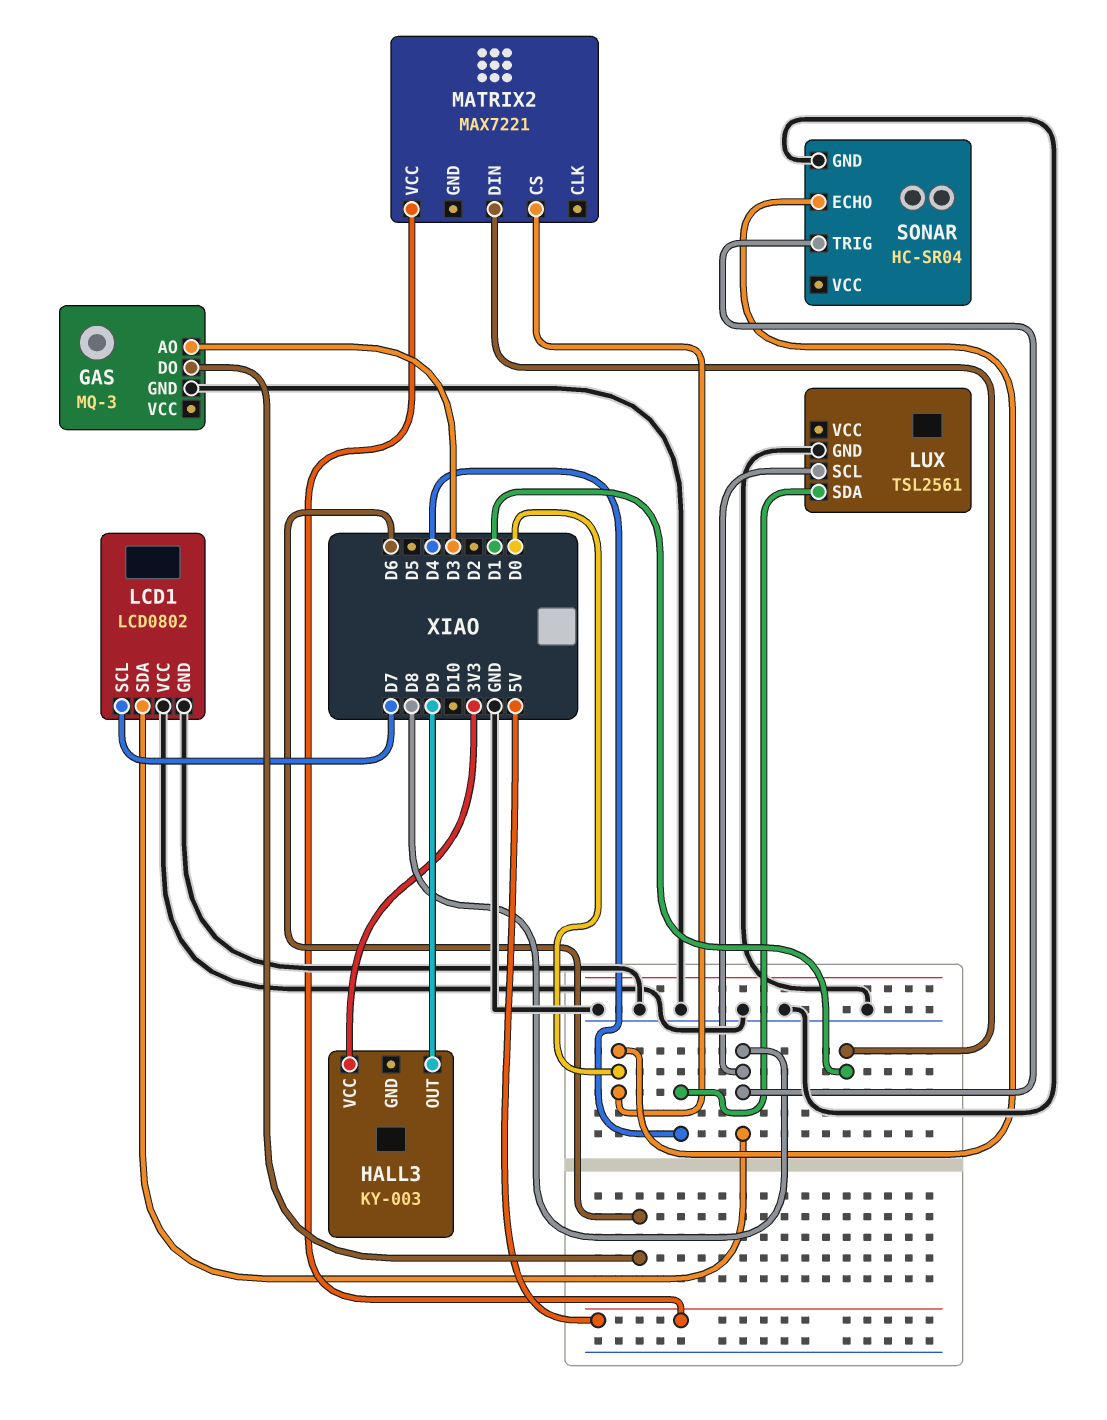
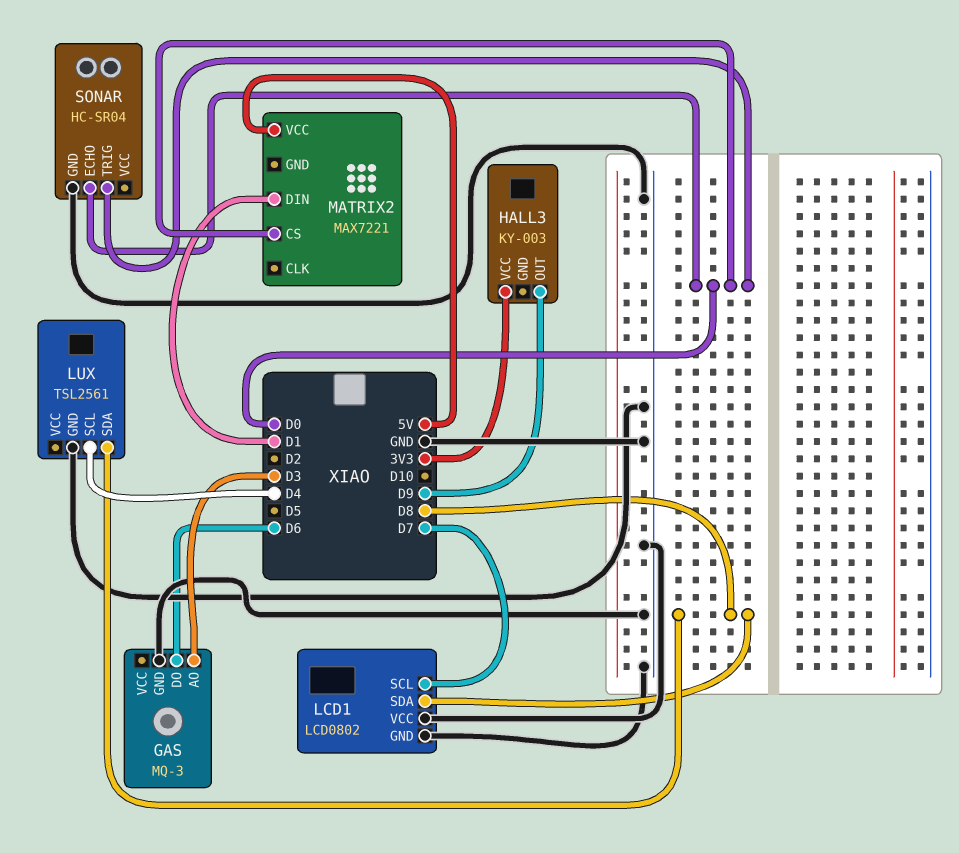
LUX pin SCL: D8 -> D4
LUX pin SDA: D4 -> D8
SONAR pin TRIG: D8 -> D0

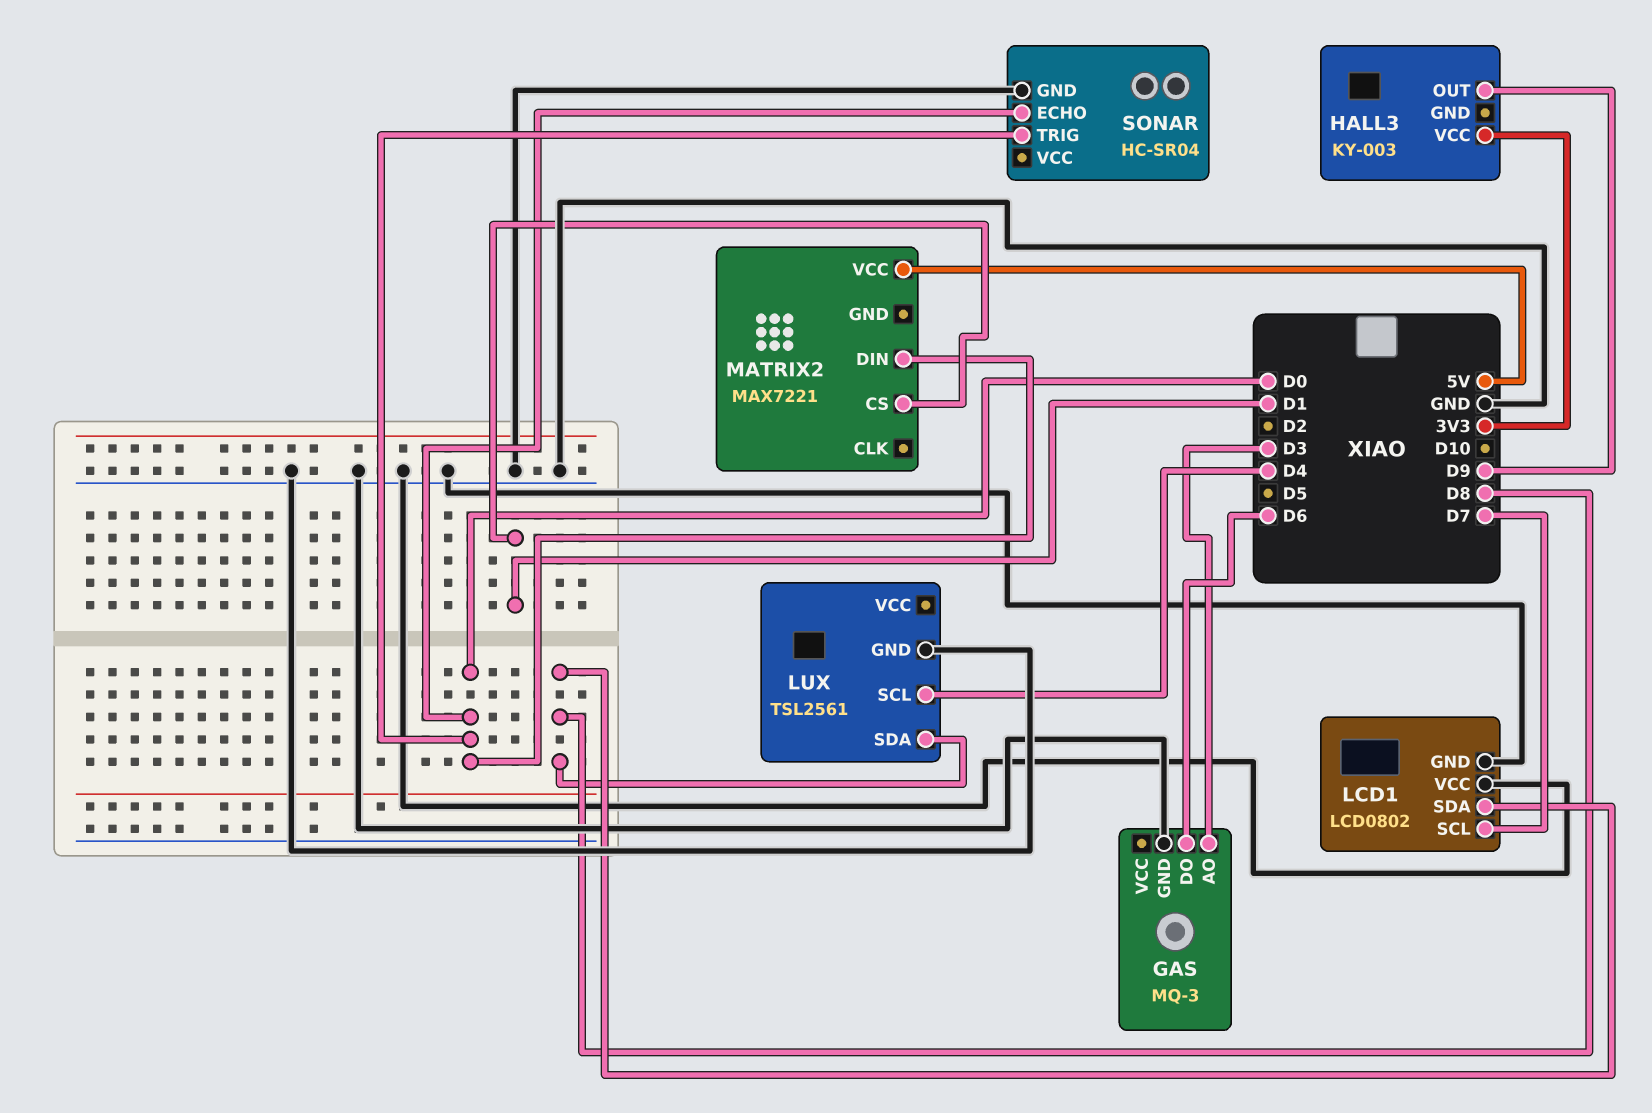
MATRIX2 pin CS: D0 -> D1
MATRIX2 pin DIN: D1 -> D0

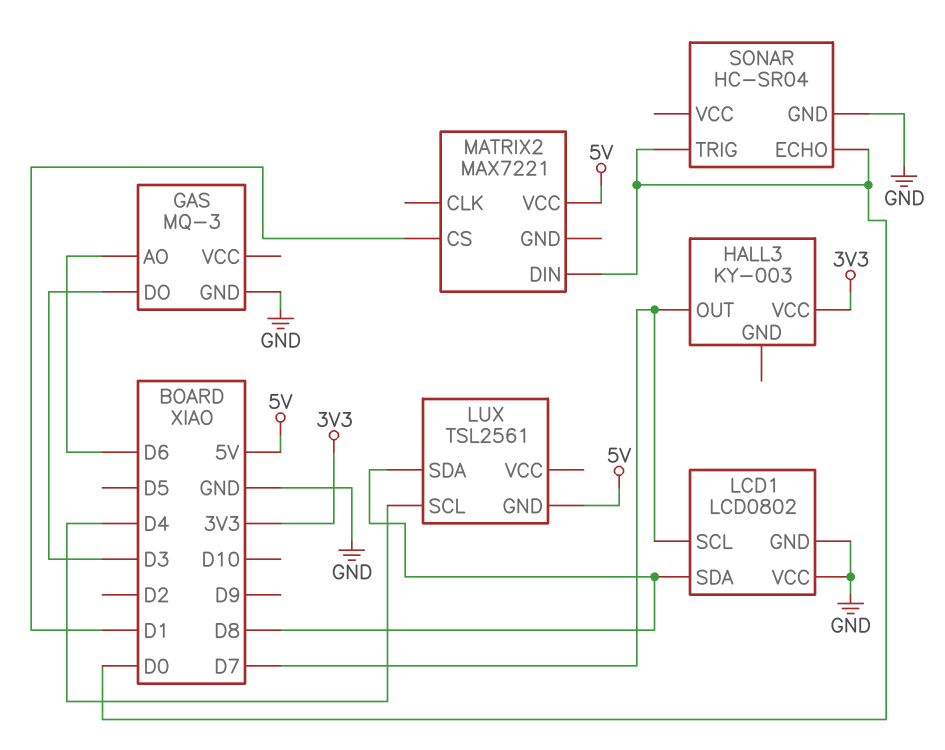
GAS pin AO: D3 -> D6
GAS pin DO: D6 -> D3
HALL3 pin OUT: D9 -> D7
LUX pin GND: GND -> 5V

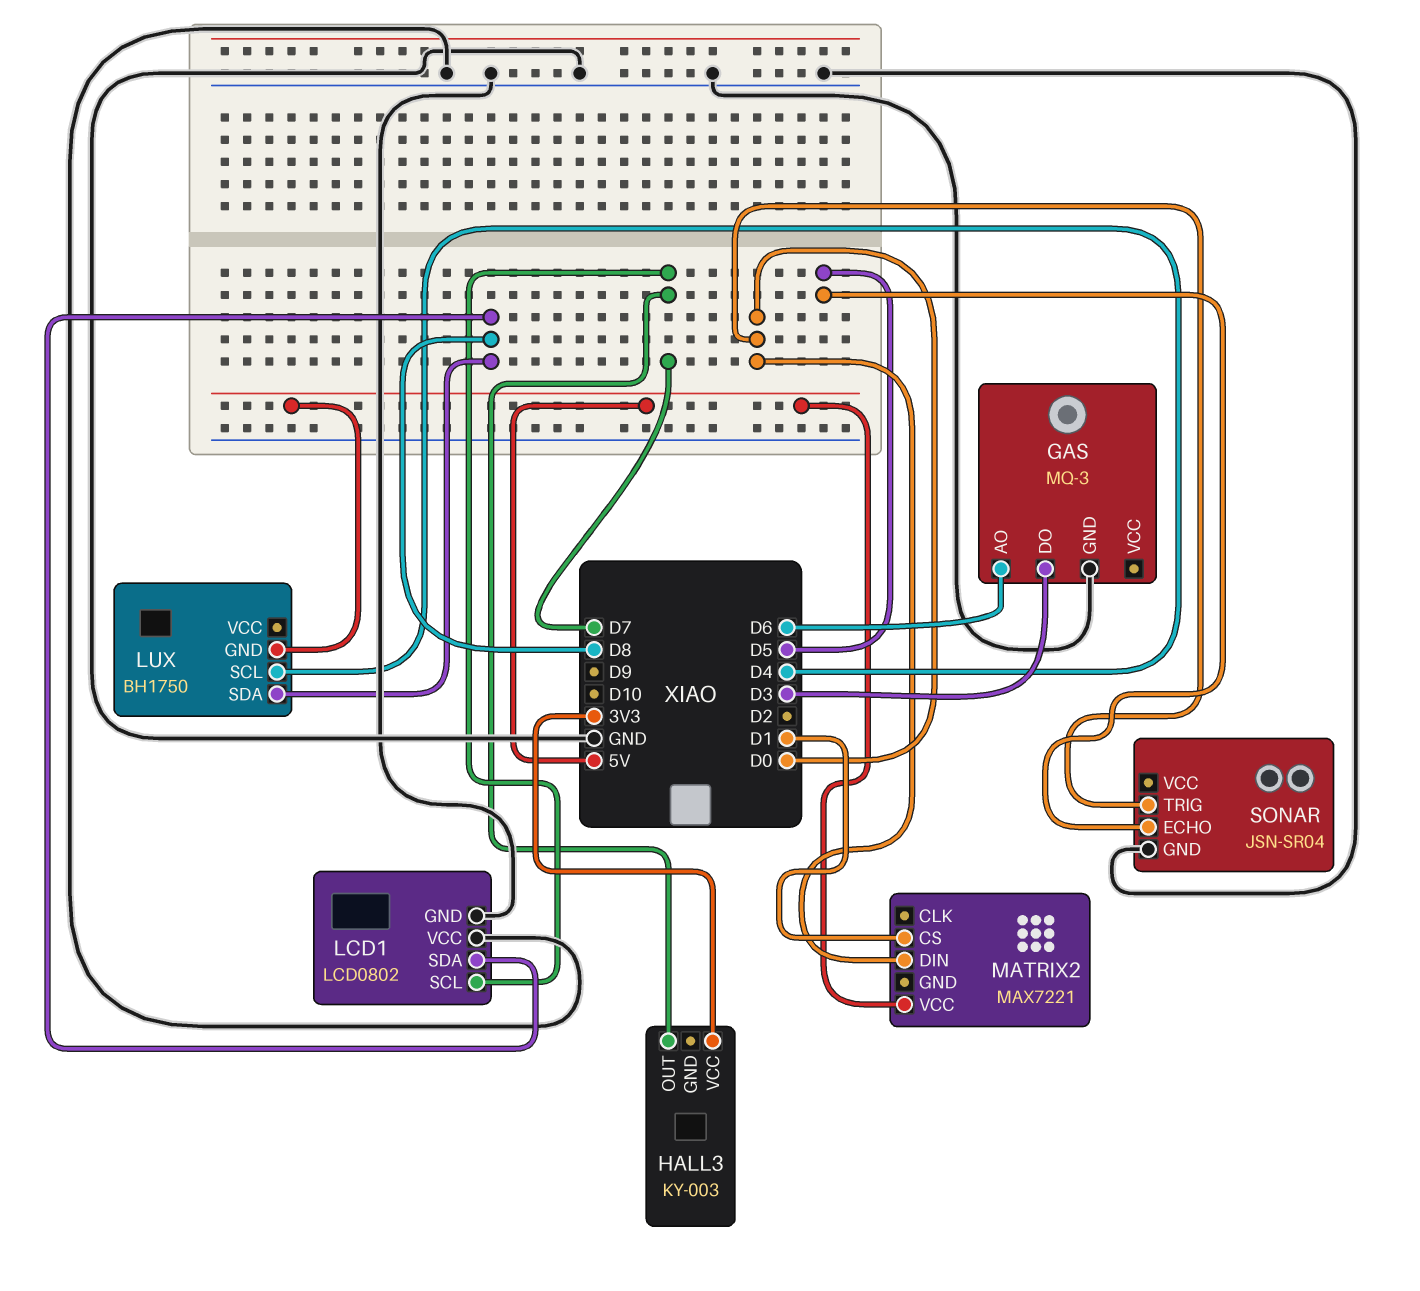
LUX: TSL2561 -> BH1750
SONAR: HC-SR04 -> JSN-SR04
SONAR pin ECHO: D0 -> D5

